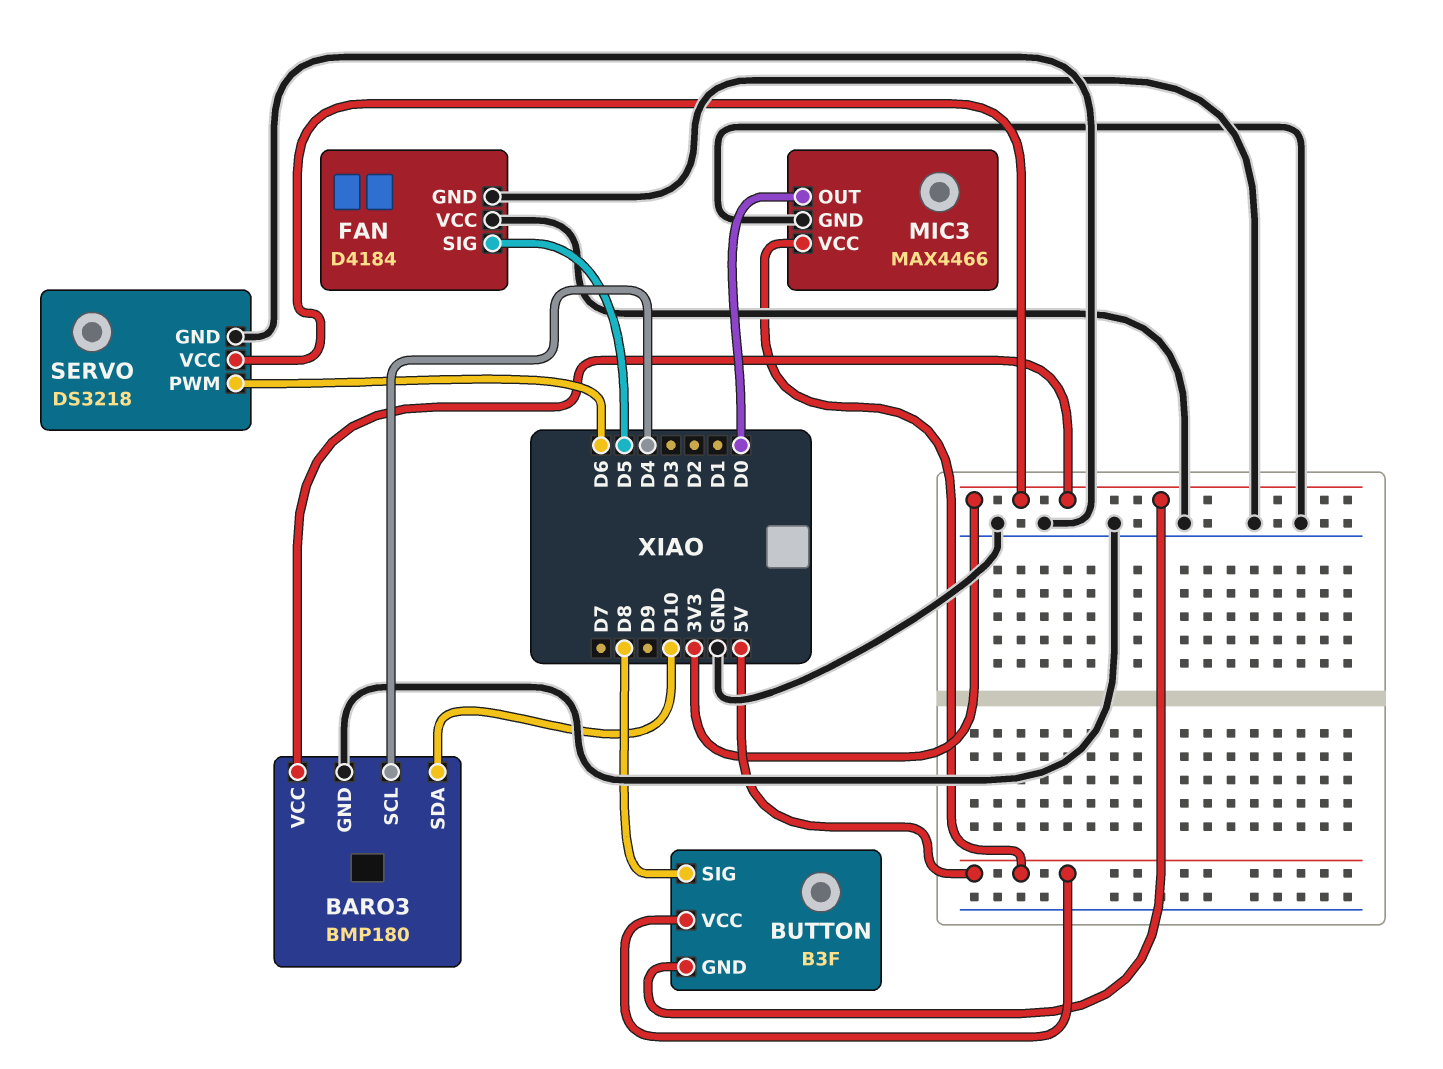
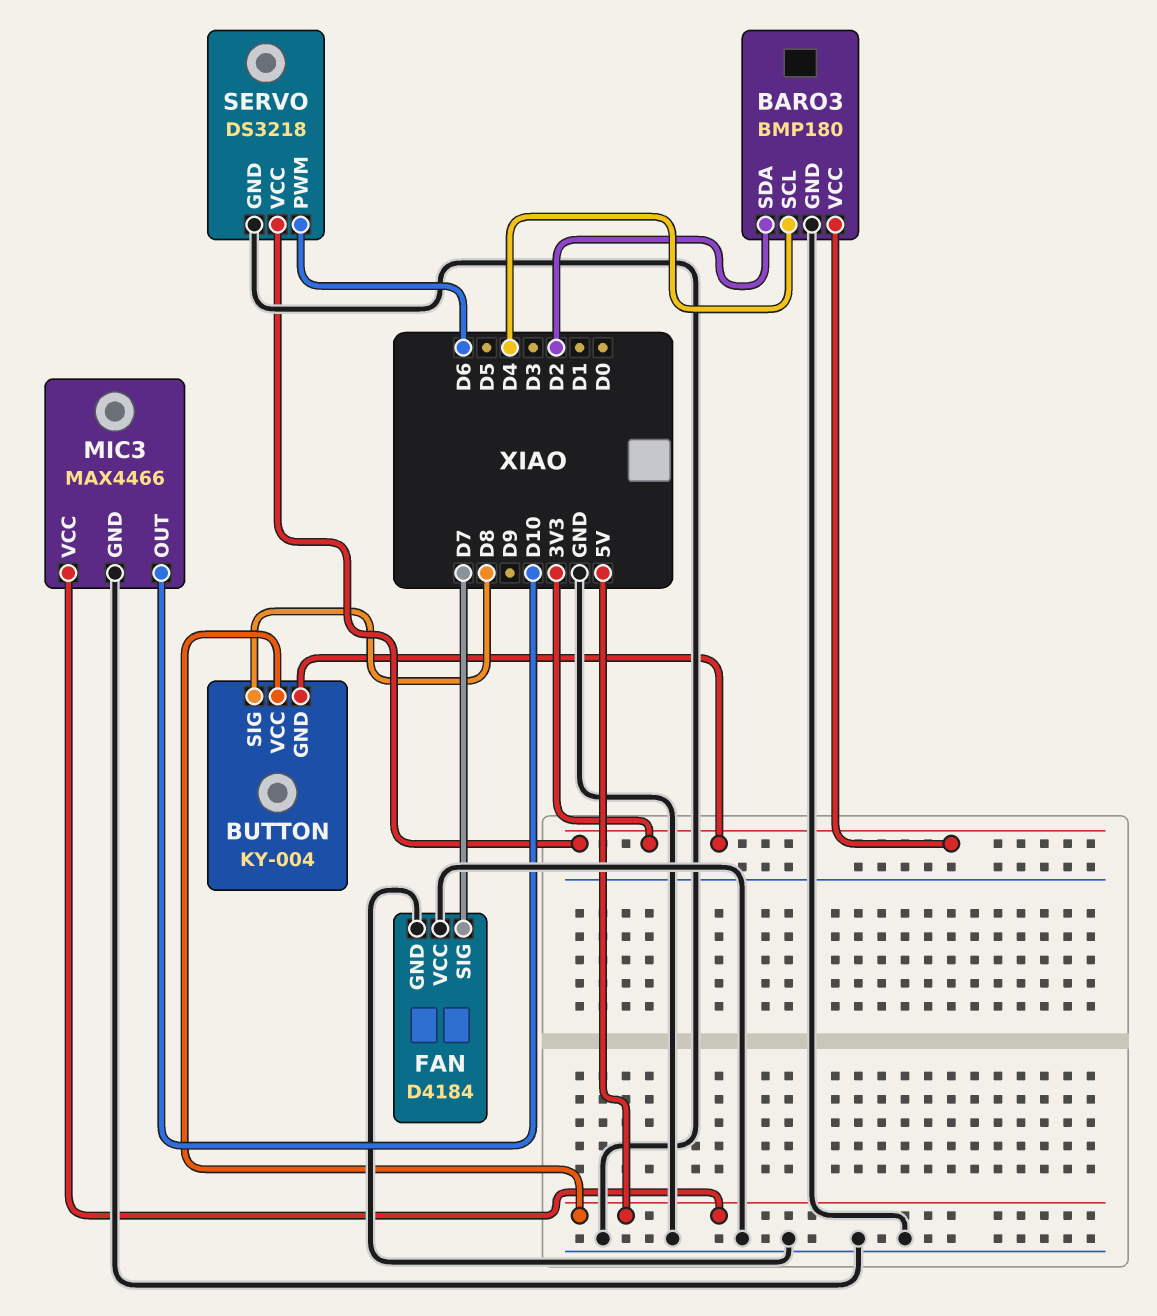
BARO3 pin SDA: D10 -> D2
BUTTON: B3F -> KY-004
FAN pin SIG: D5 -> D7
MIC3 pin OUT: D0 -> D10

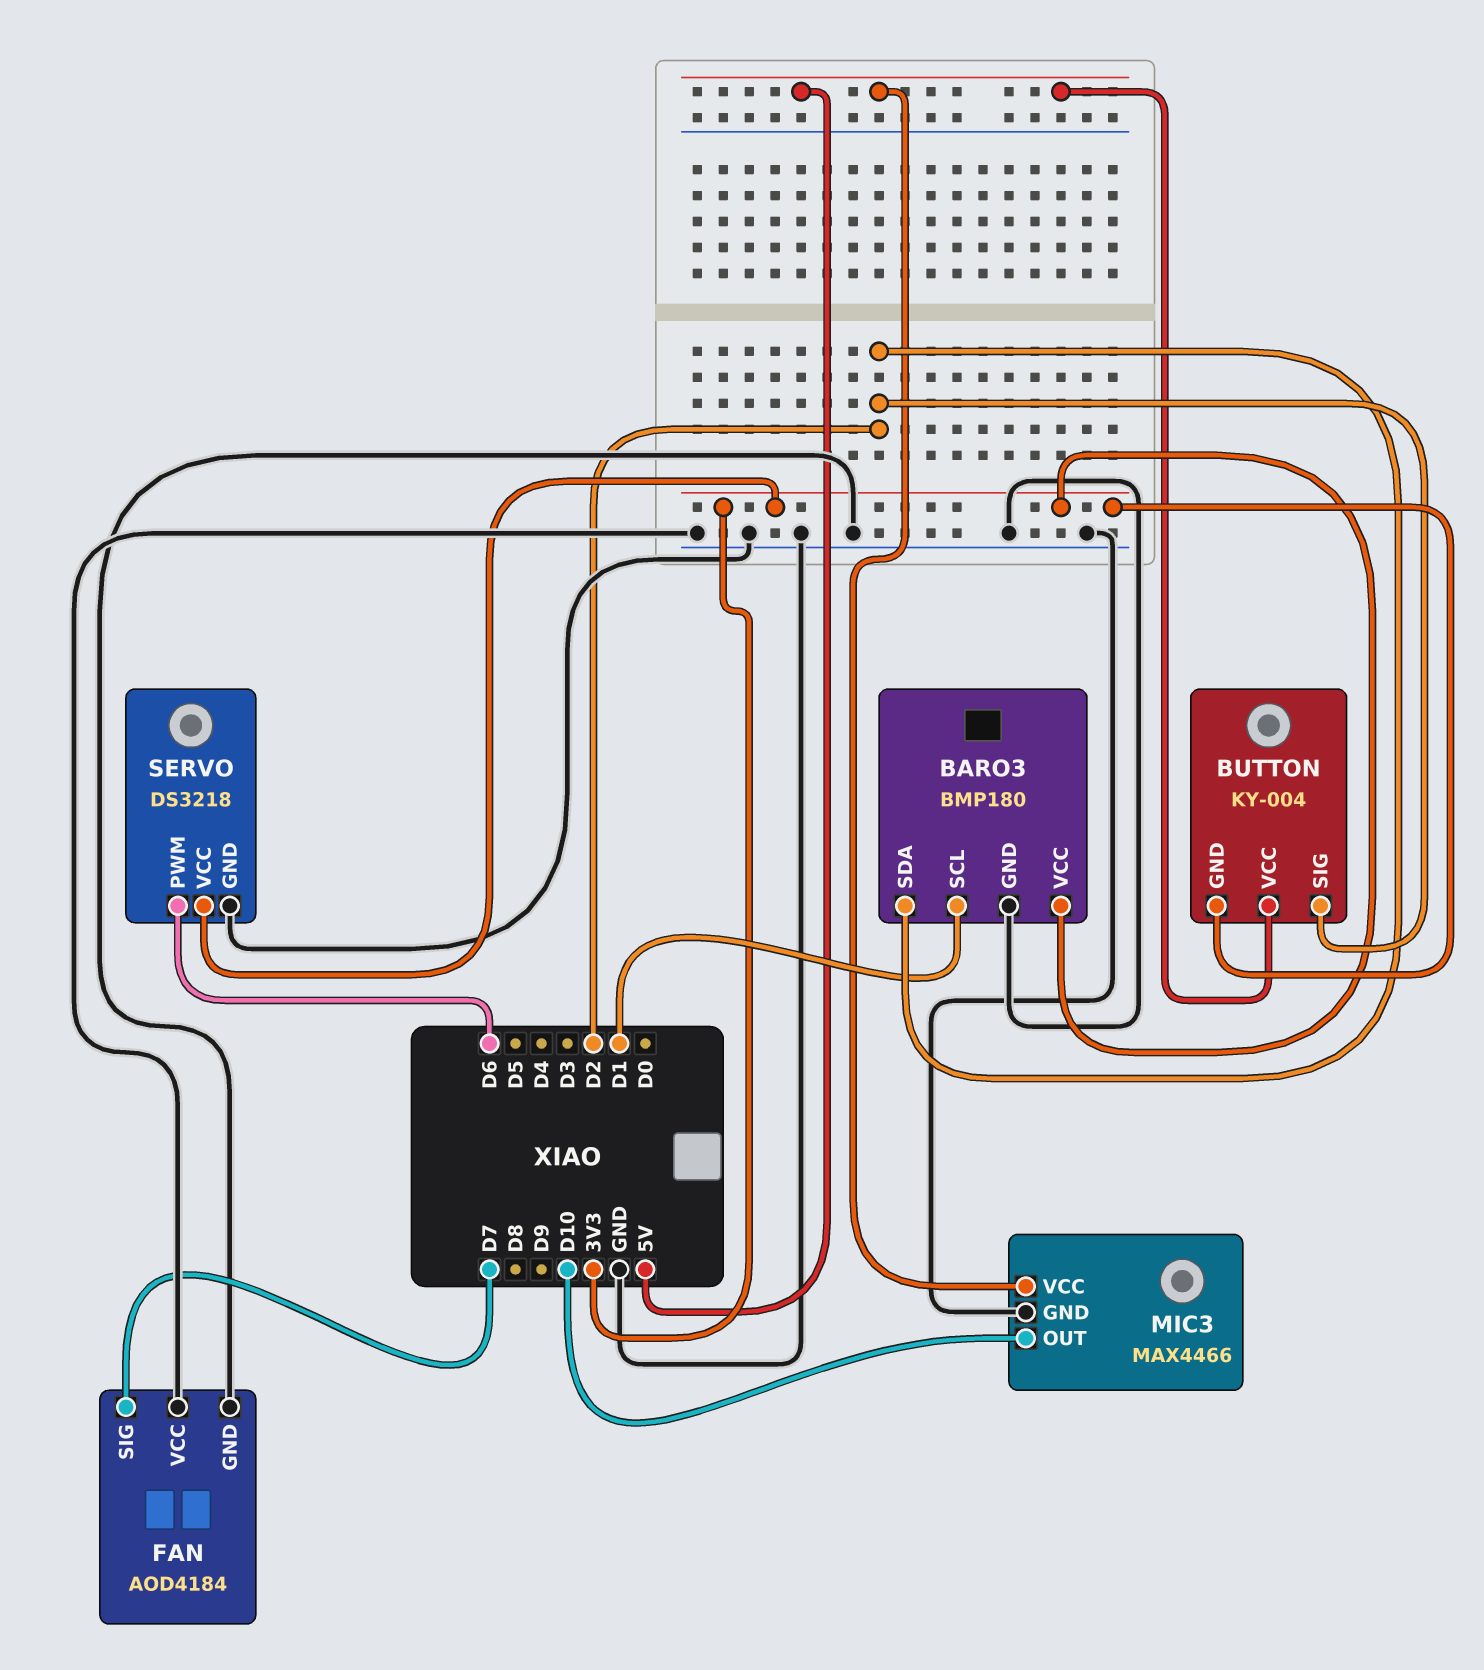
BARO3 pin SCL: D4 -> D1
BUTTON pin SIG: D8 -> D2
FAN: D4184 -> AOD4184

